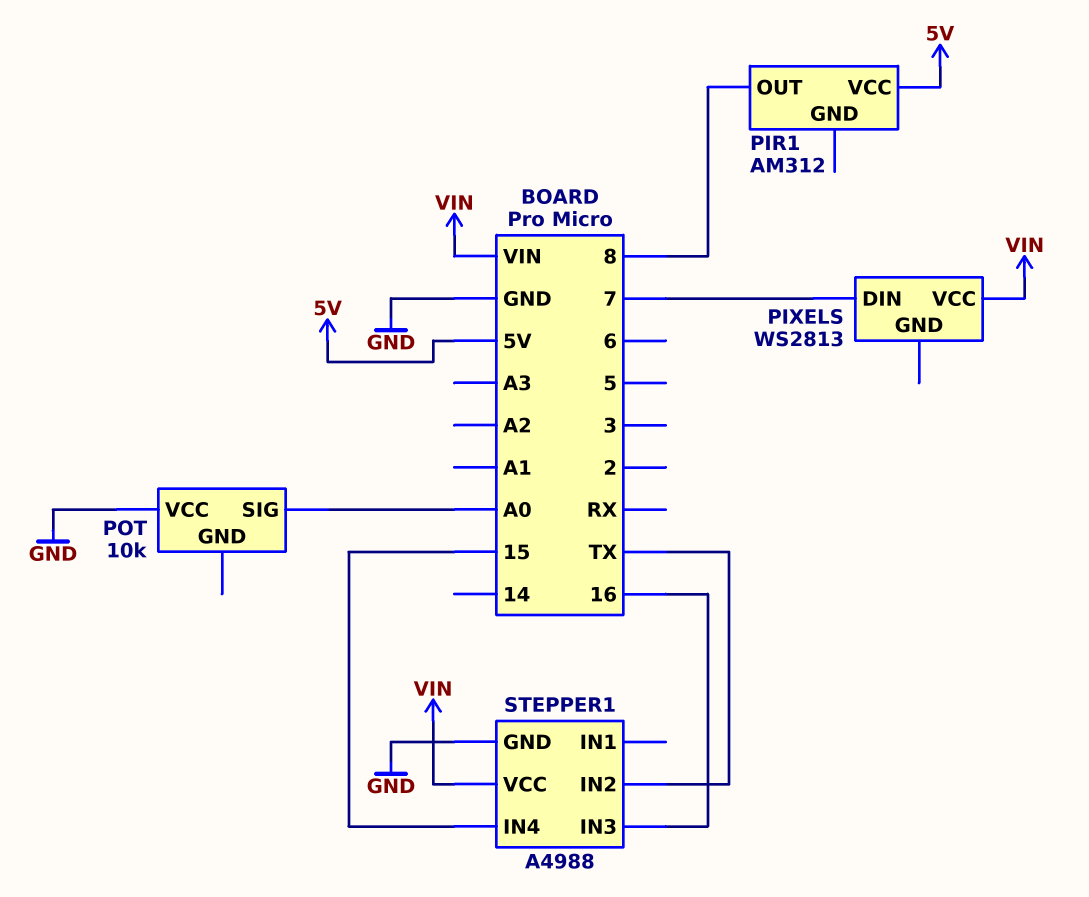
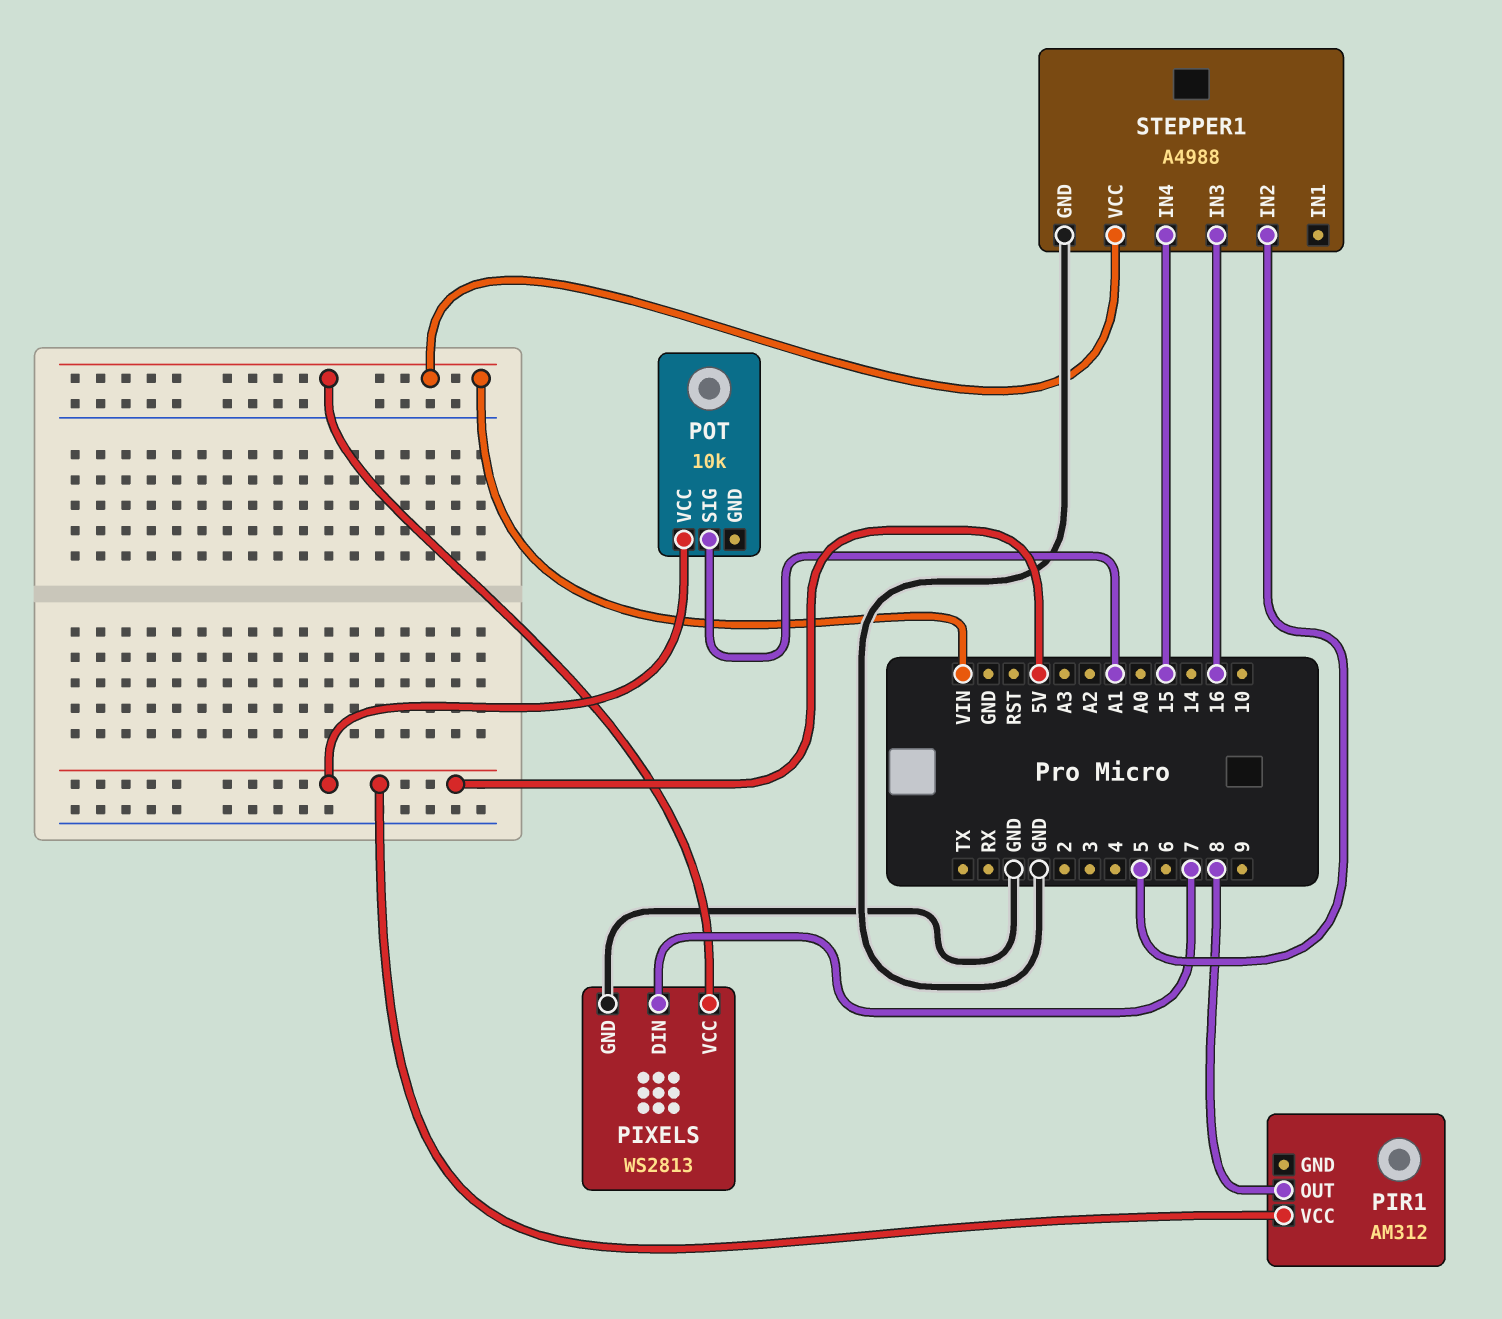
PIXELS pin GND: none -> GND
POT pin SIG: A0 -> A1
POT pin VCC: GND -> 5V
STEPPER1 pin IN2: TX -> 5

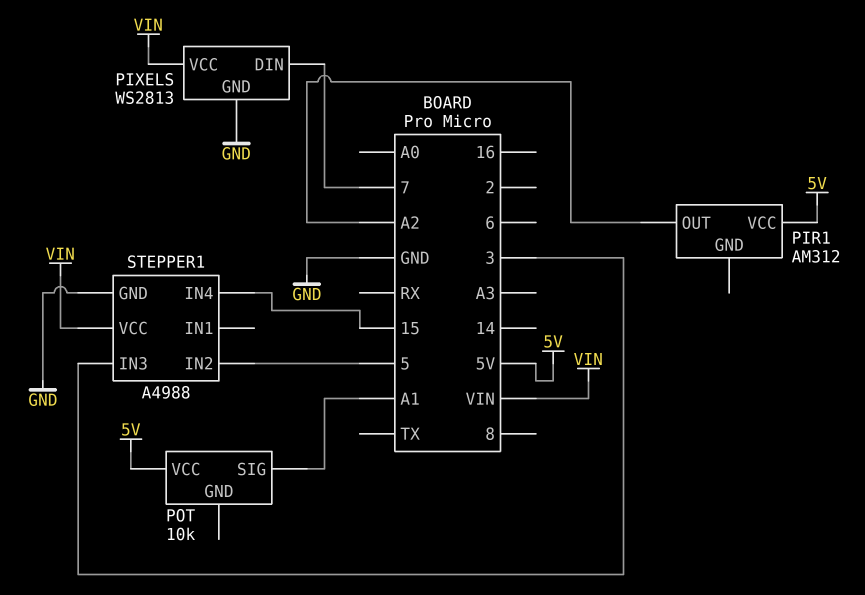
PIR1 pin OUT: 8 -> A2
STEPPER1 pin IN3: 16 -> 3

